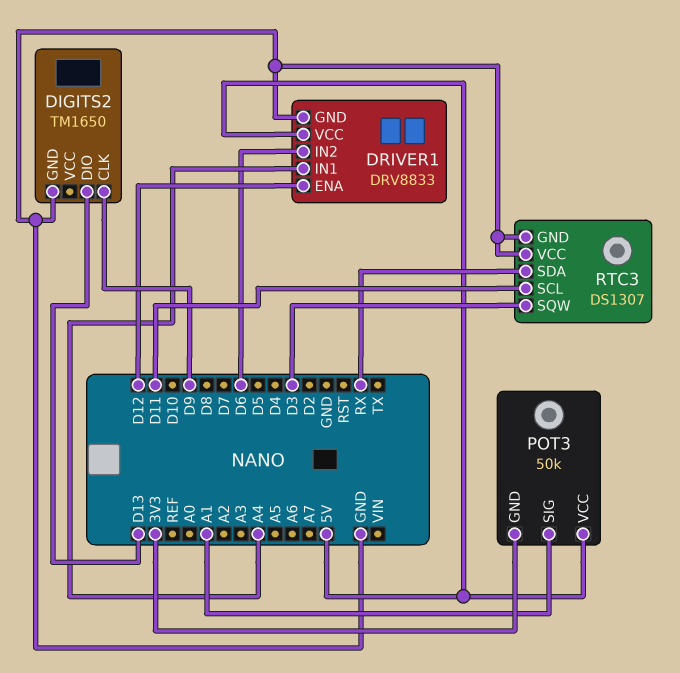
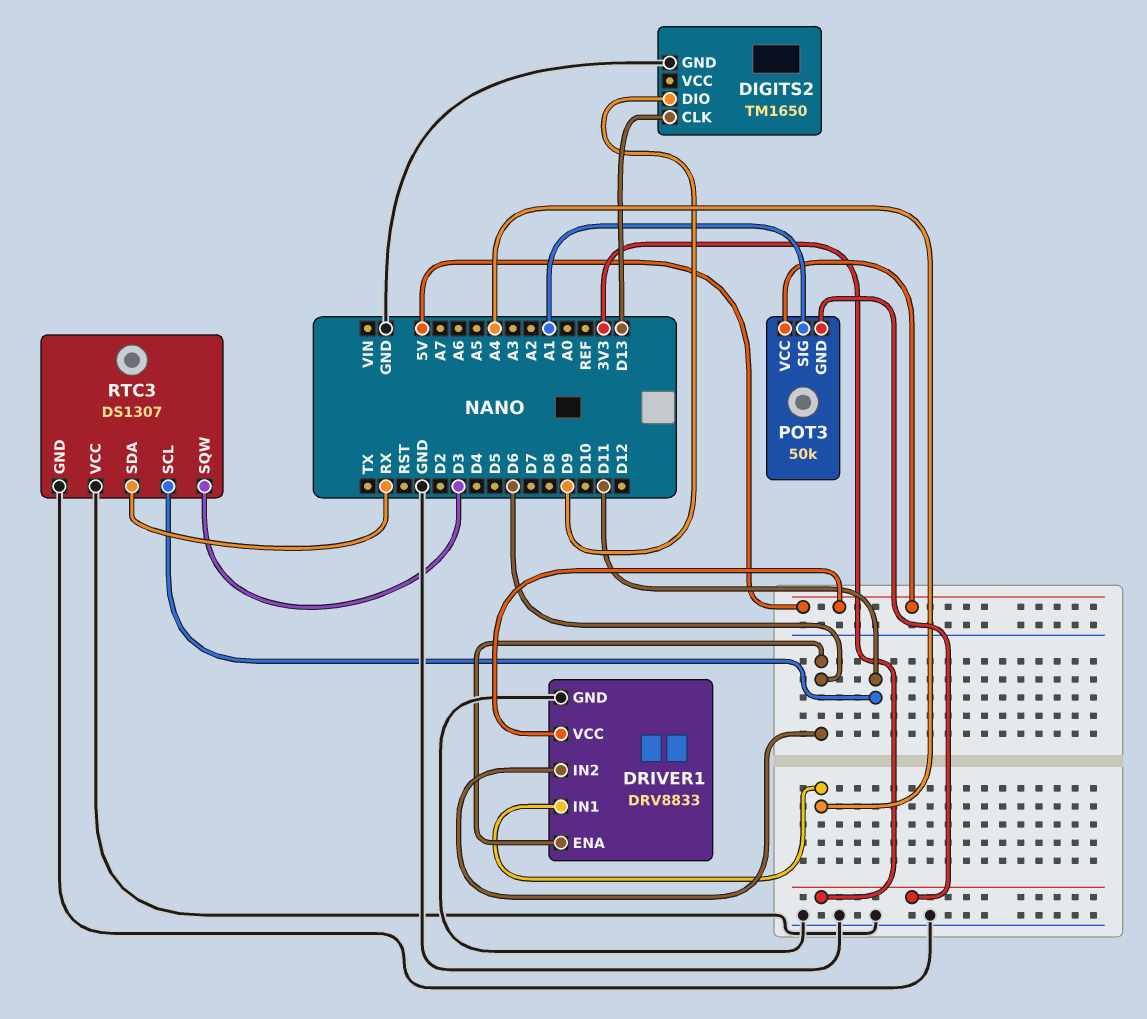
DIGITS2 pin CLK: D9 -> D13
DIGITS2 pin DIO: D13 -> D9
DRIVER1 pin ENA: D12 -> D6

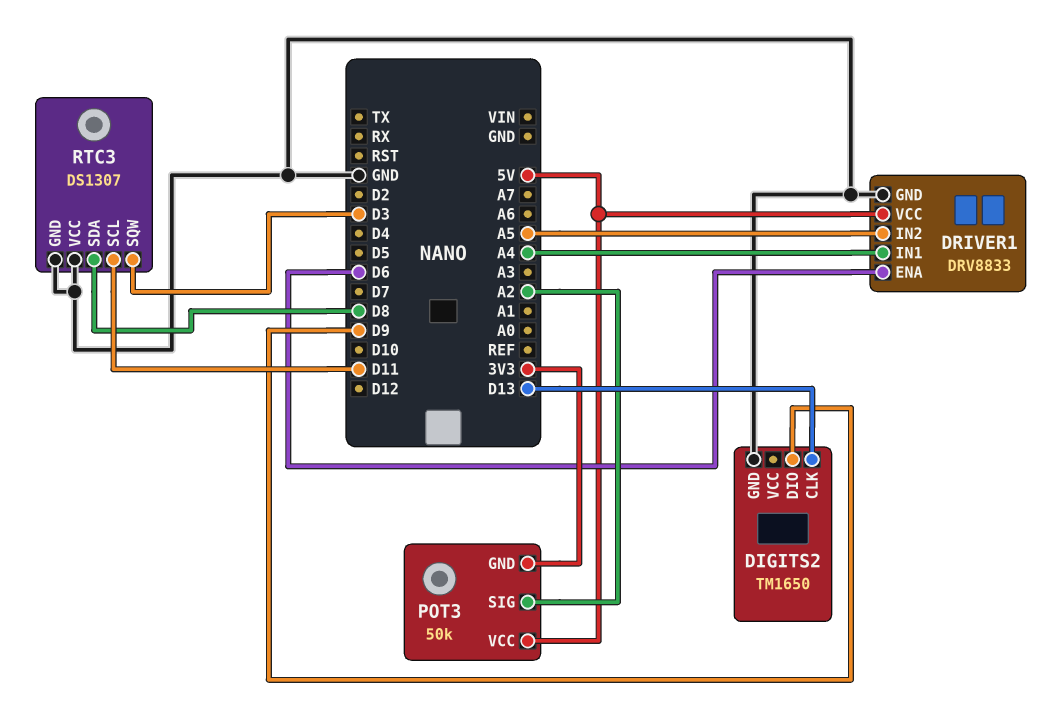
DRIVER1 pin IN2: D6 -> A5
POT3 pin SIG: A1 -> A2
RTC3 pin SDA: RX -> D8

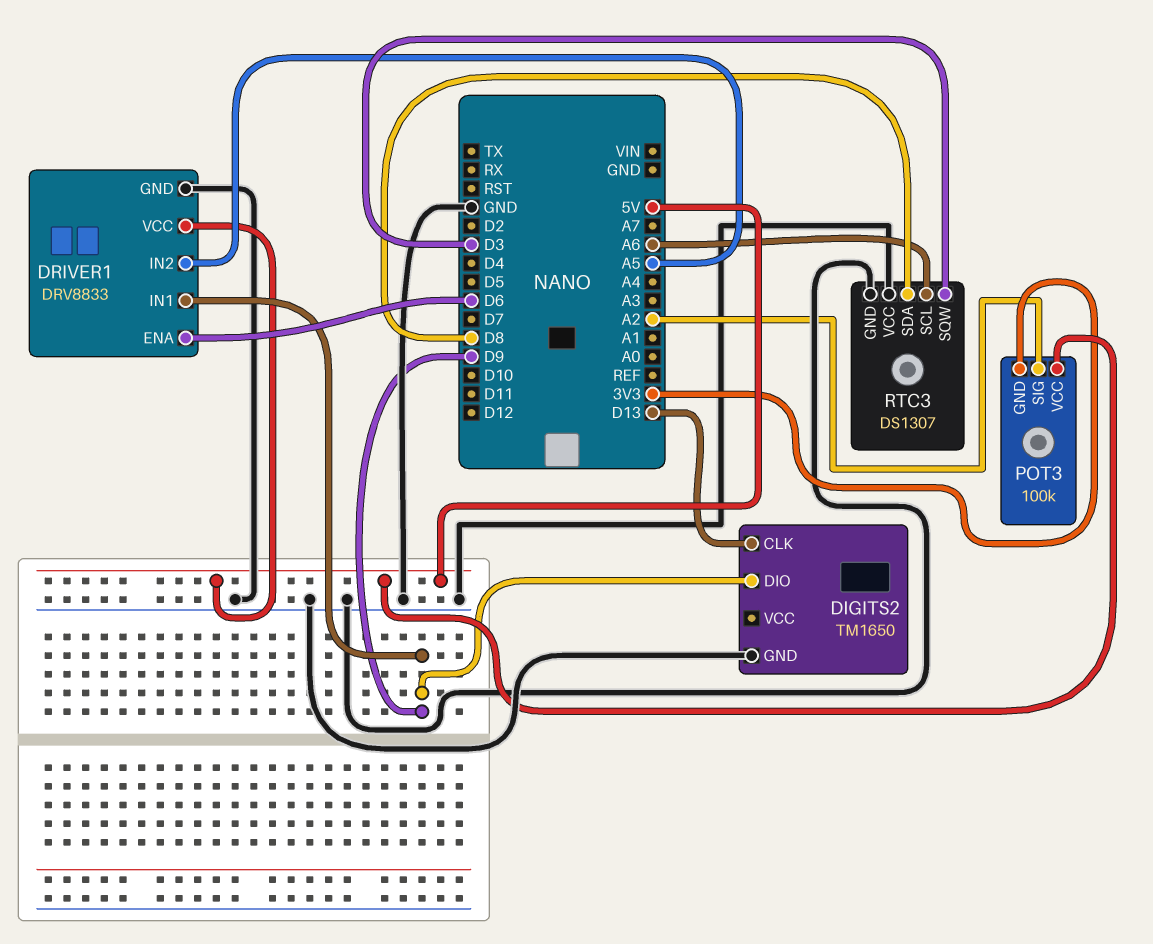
DRIVER1 pin IN1: A4 -> D9
POT3: 50k -> 100k
RTC3 pin SCL: D11 -> A6

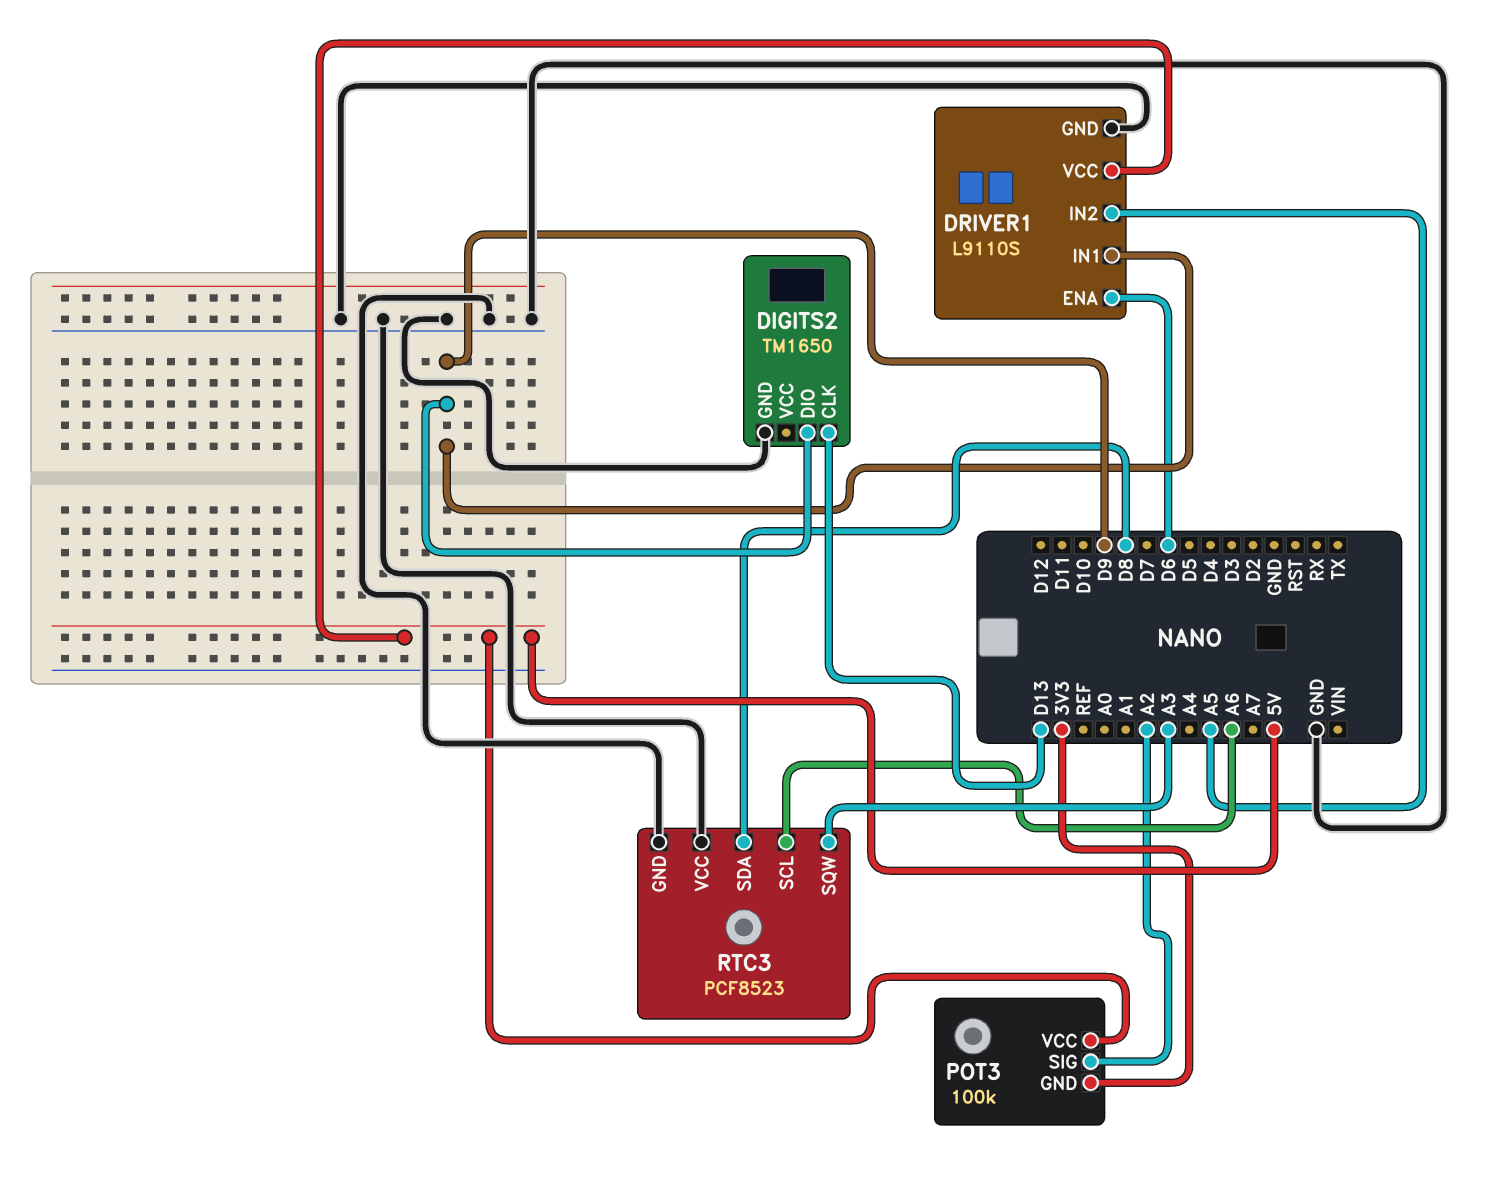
DRIVER1: DRV8833 -> L9110S
RTC3: DS1307 -> PCF8523
RTC3 pin SQW: D3 -> A3

